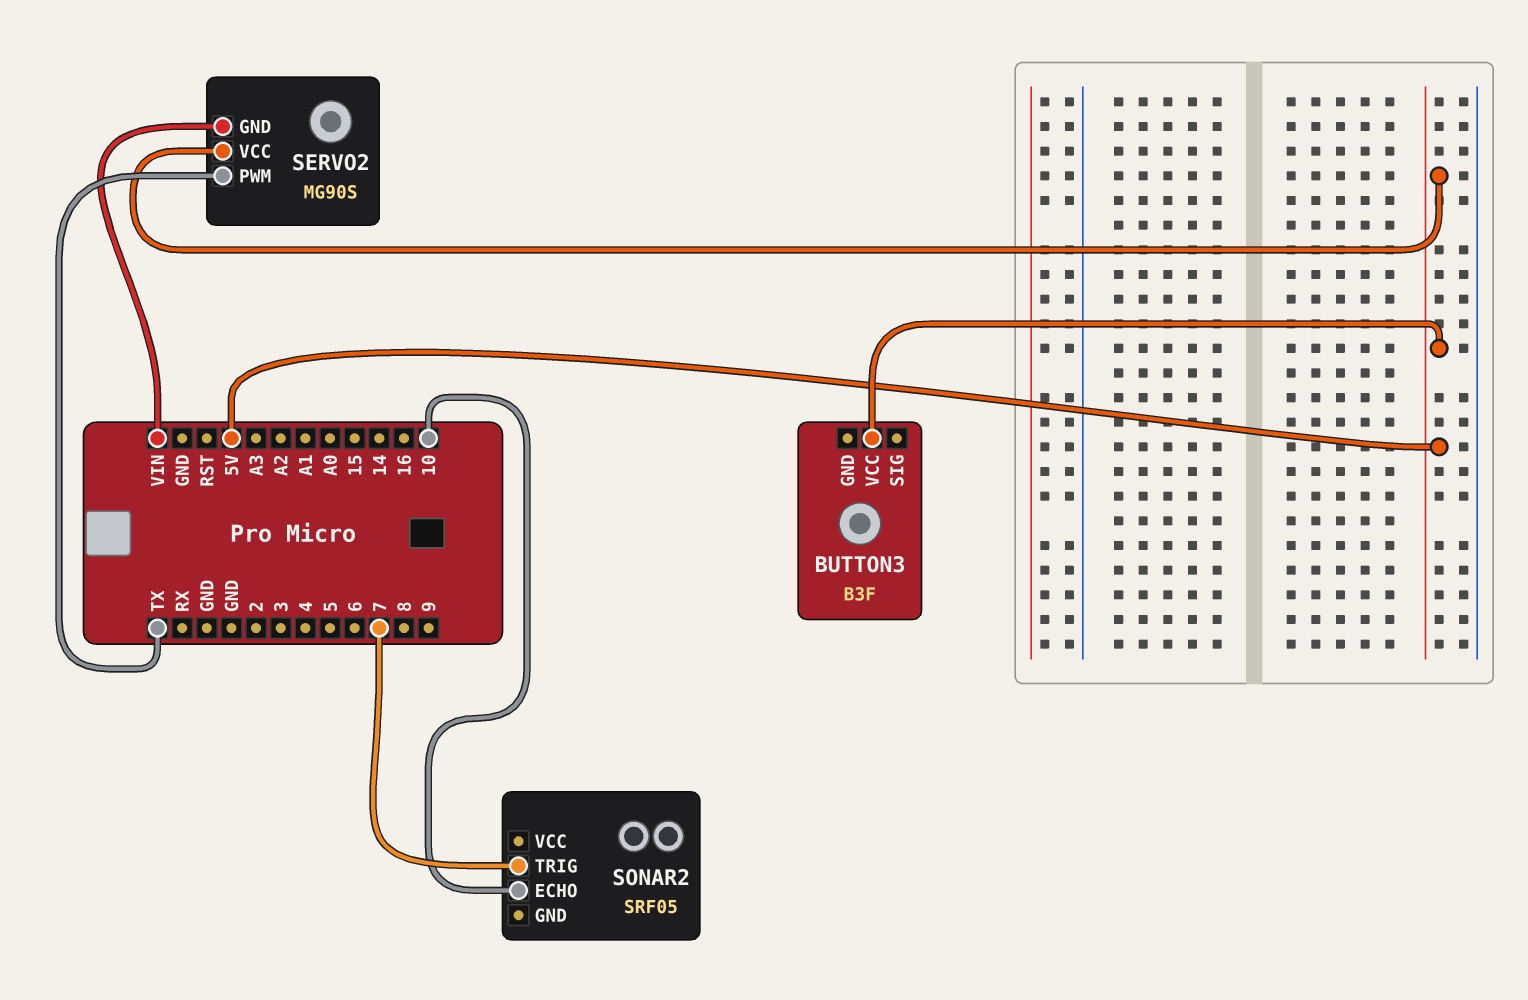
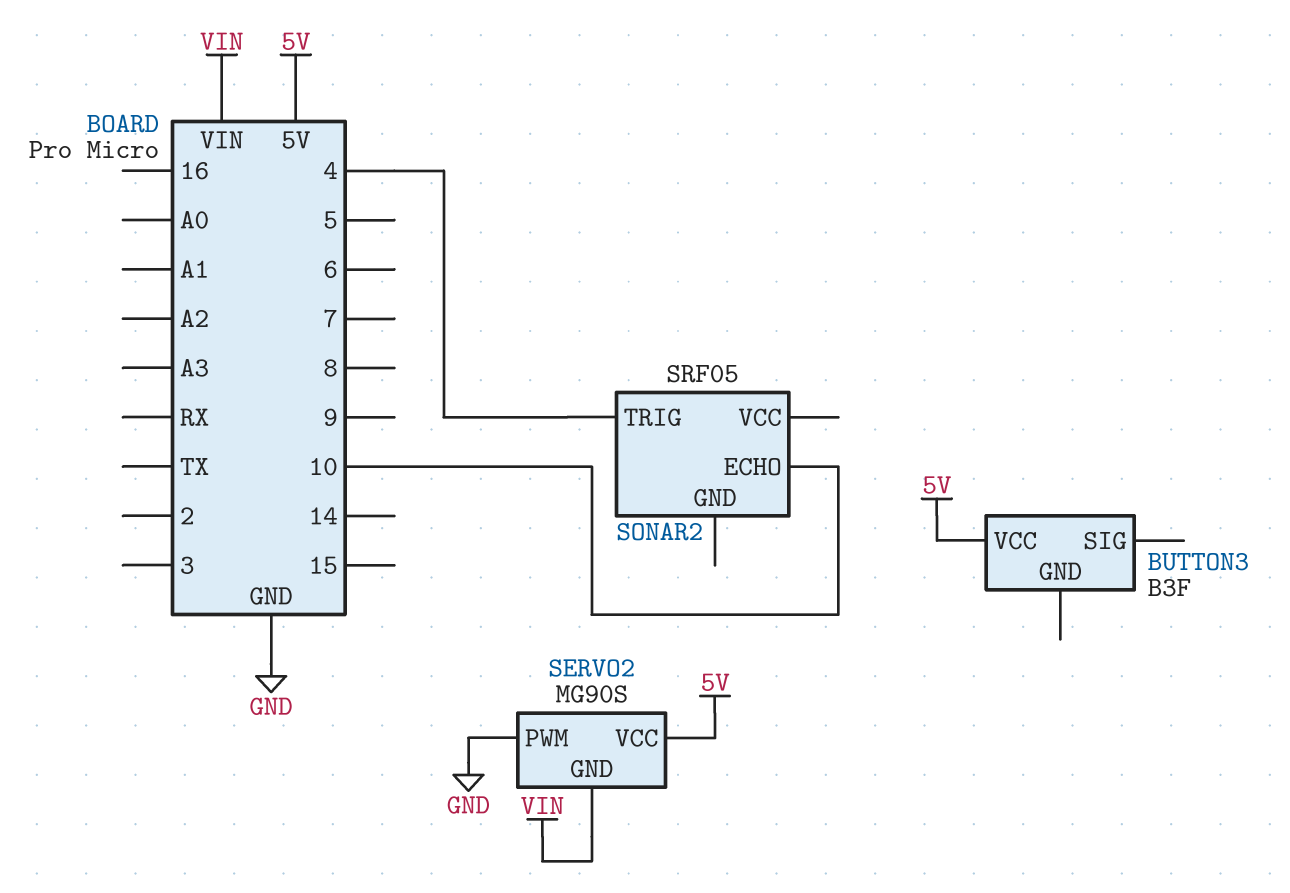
SERVO2 pin PWM: TX -> GND
SONAR2 pin TRIG: 7 -> 4

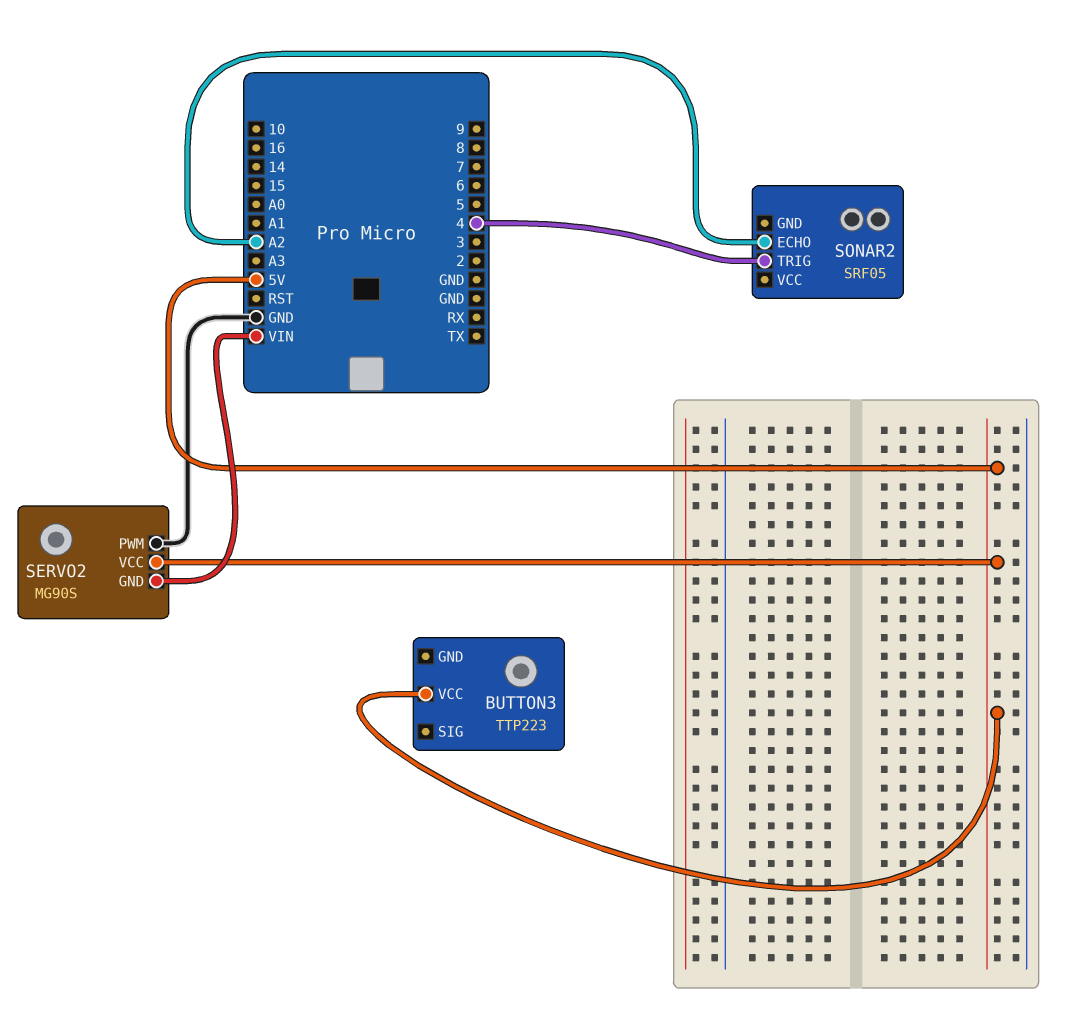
BUTTON3: B3F -> TTP223
SONAR2 pin ECHO: 10 -> A2

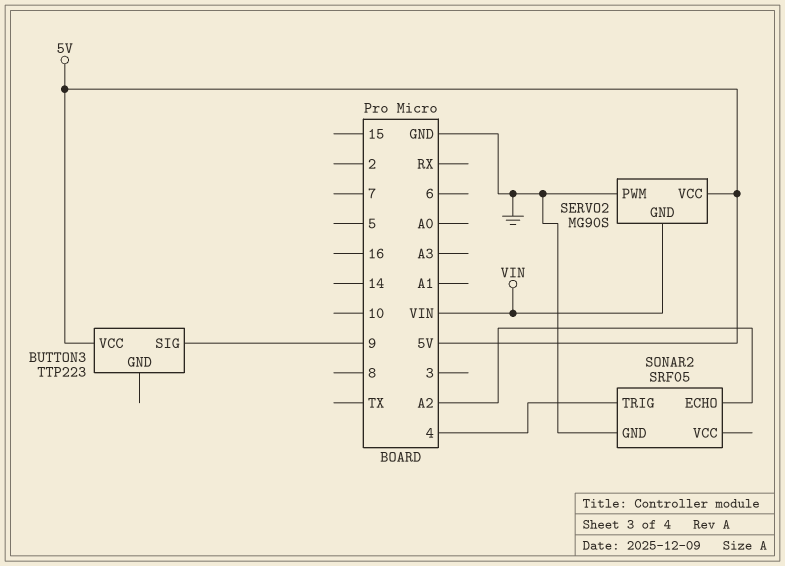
BUTTON3 pin SIG: none -> 9
SONAR2 pin GND: none -> GND

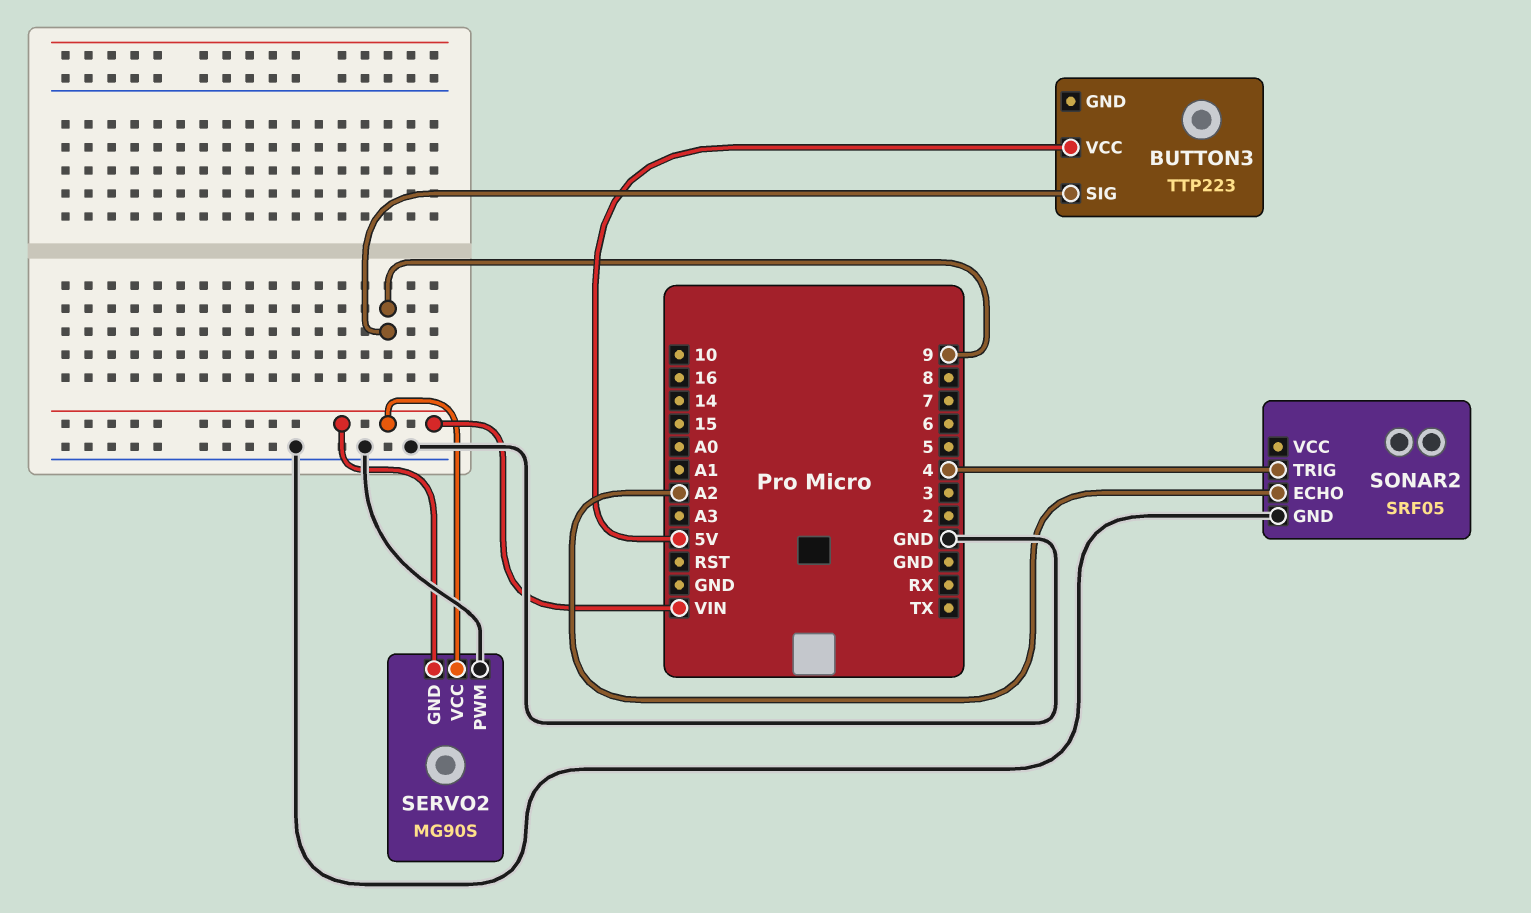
SERVO2 pin VCC: 5V -> VIN

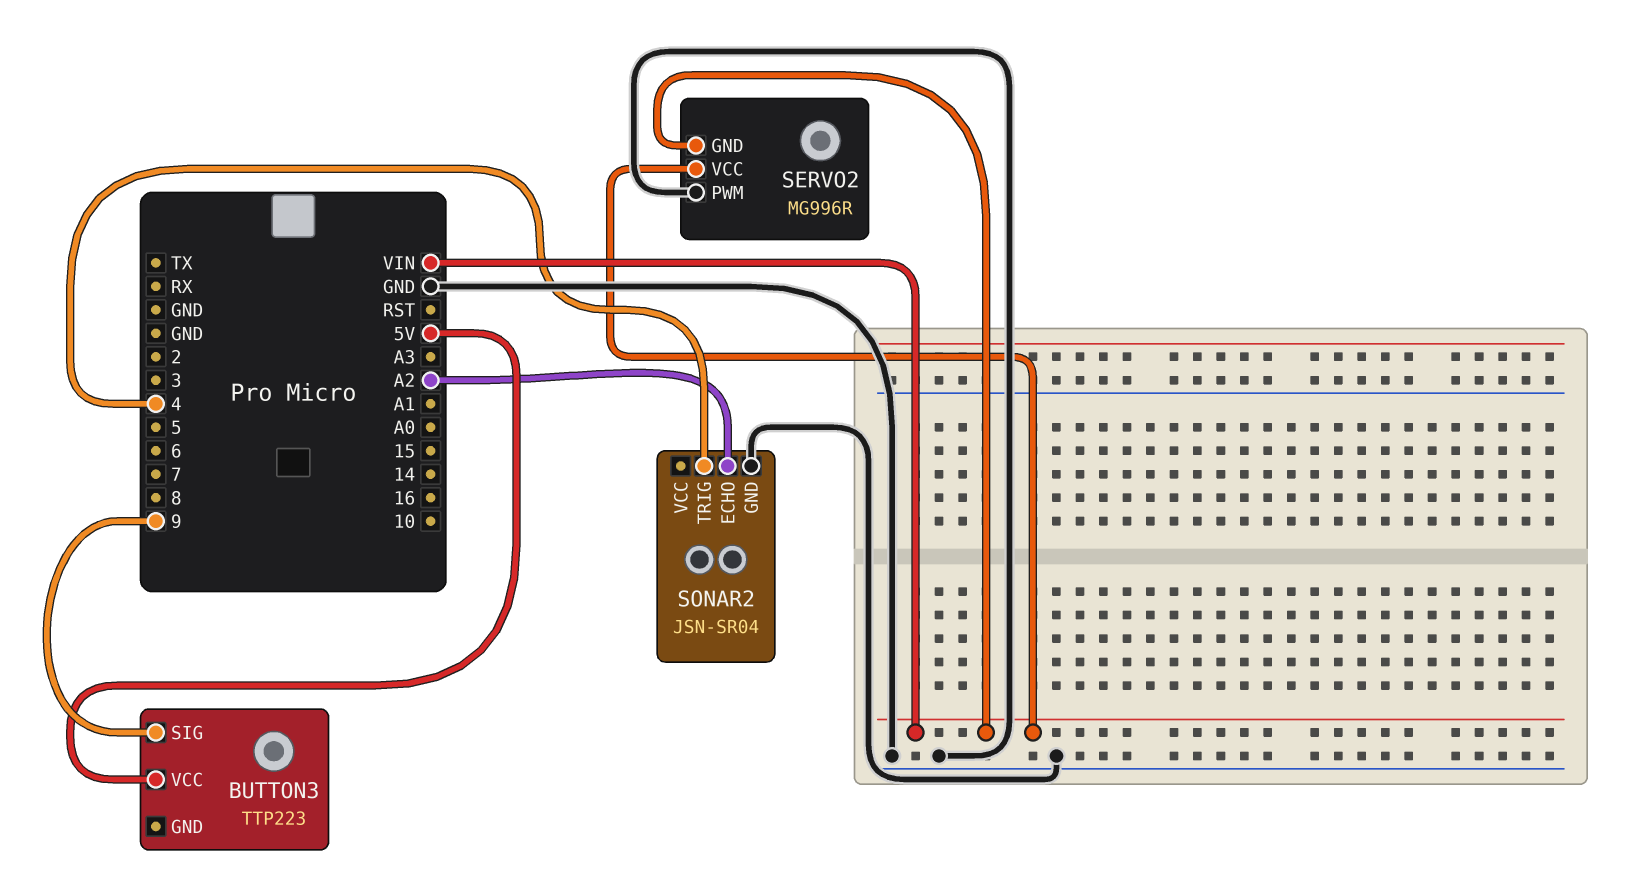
SERVO2: MG90S -> MG996R
SONAR2: SRF05 -> JSN-SR04

